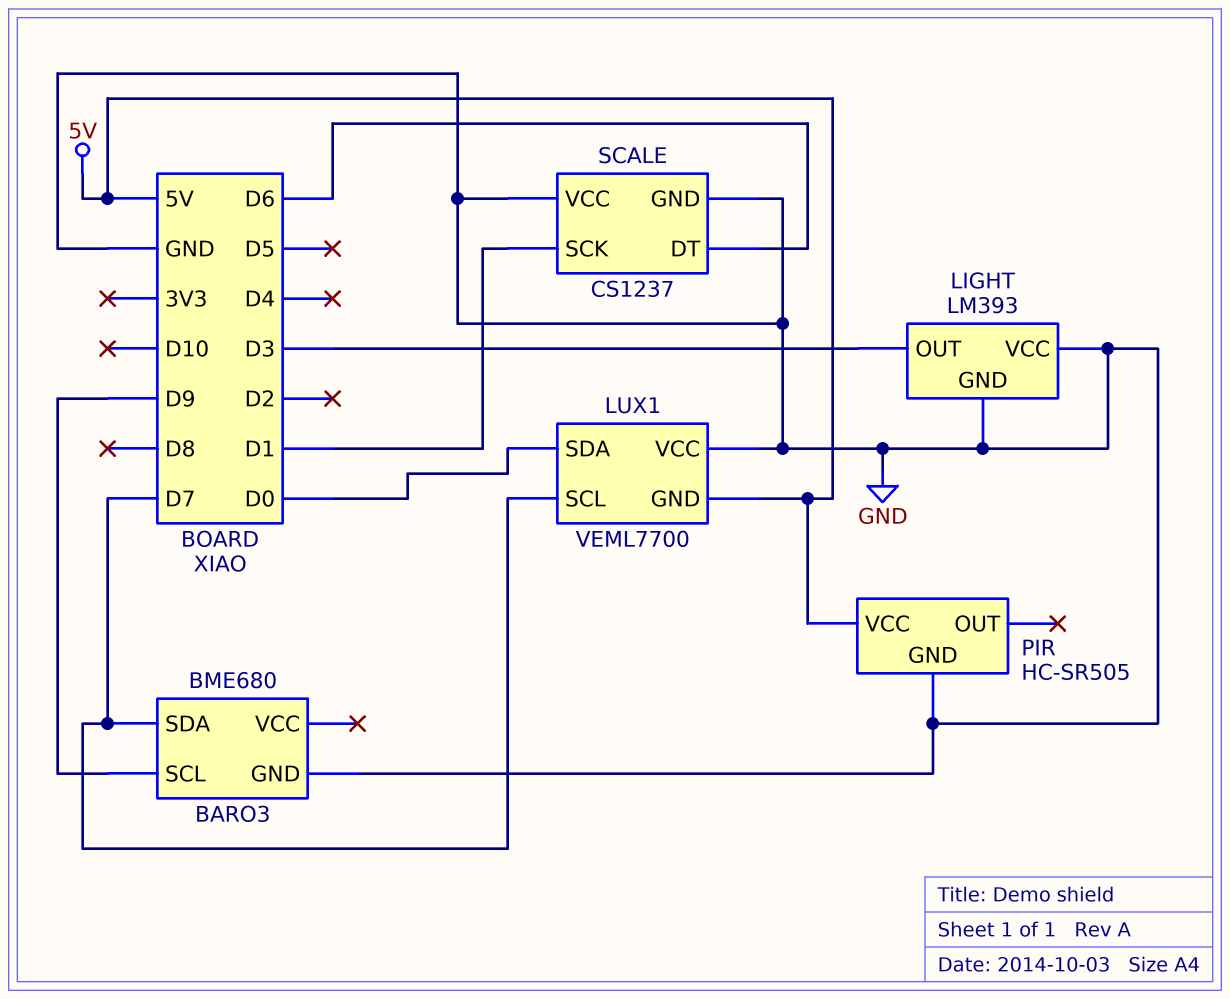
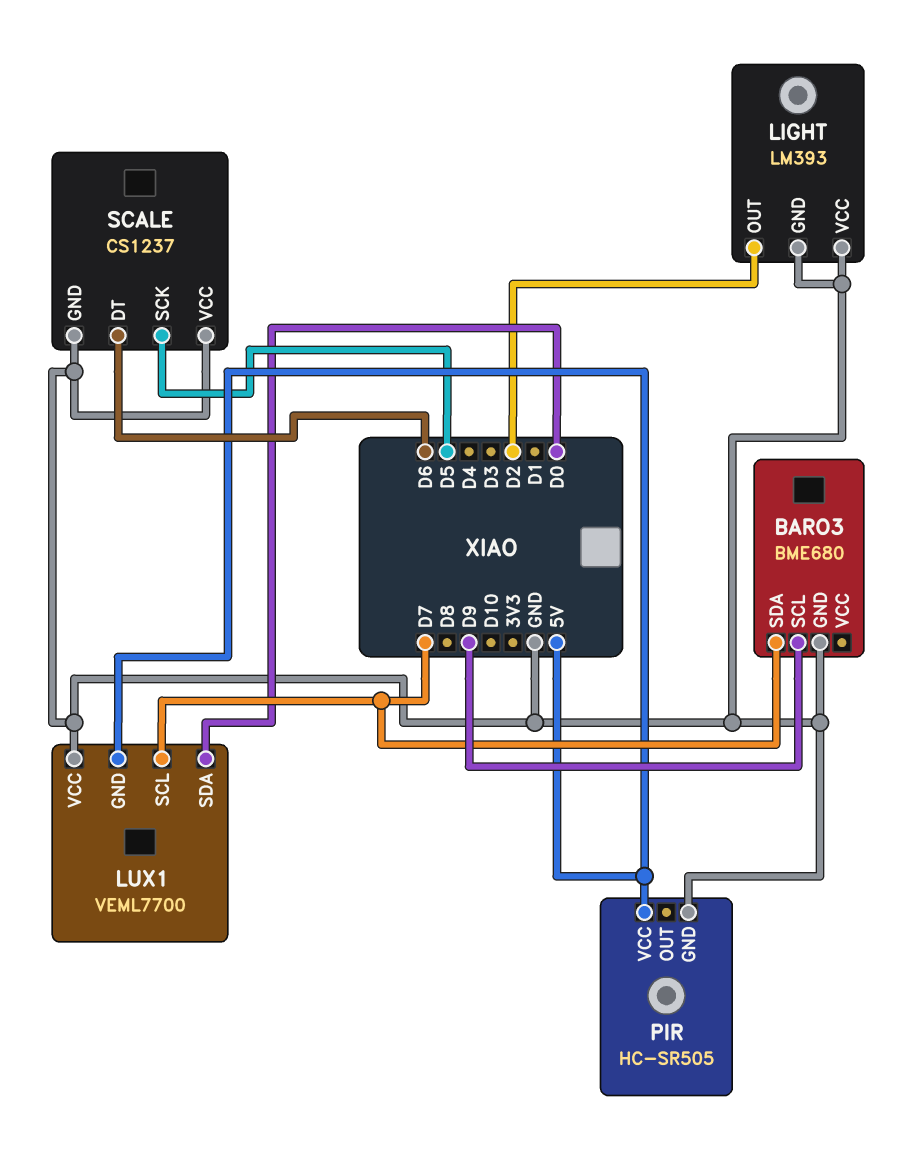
LIGHT pin OUT: D3 -> D2
SCALE pin SCK: D1 -> D5

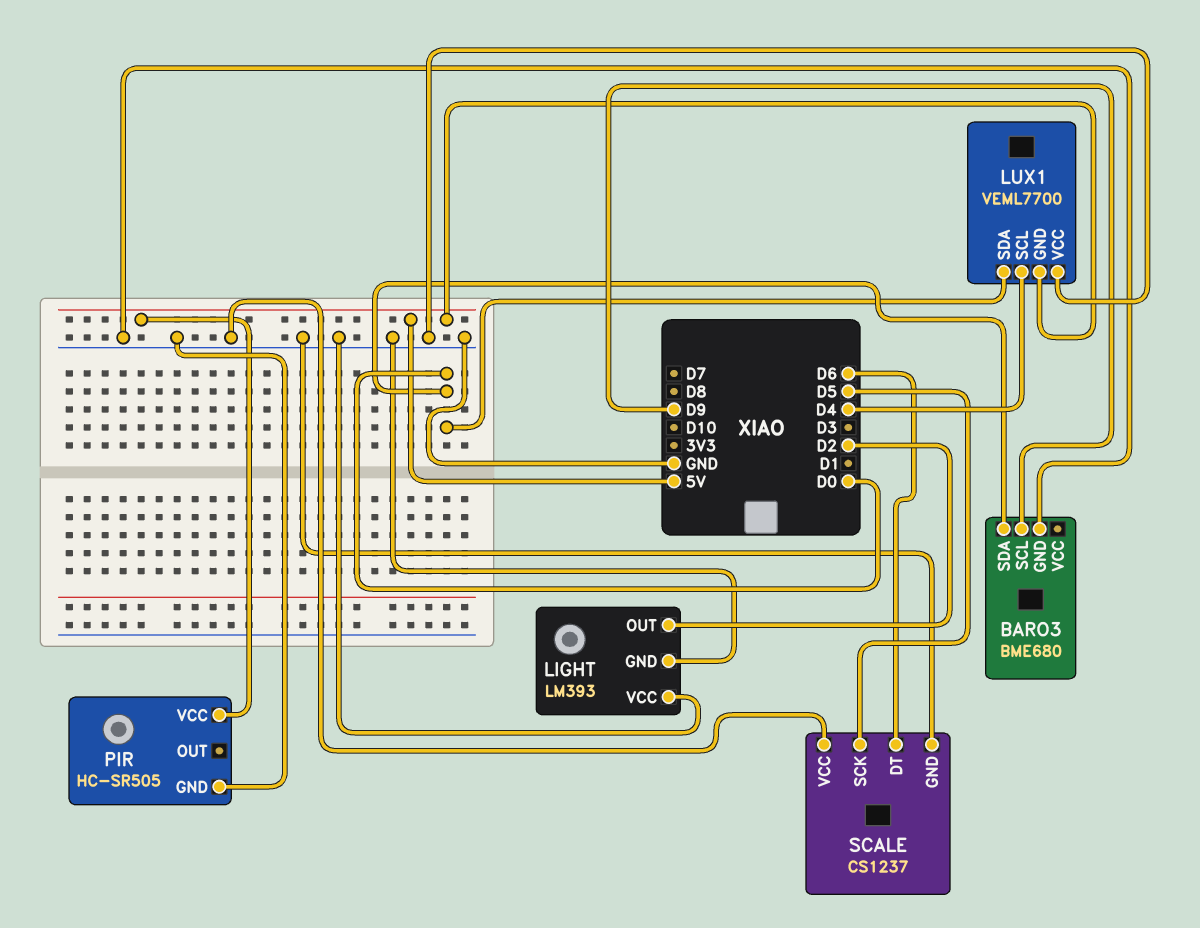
BARO3 pin SDA: D7 -> D0
LUX1 pin SCL: D7 -> D4

